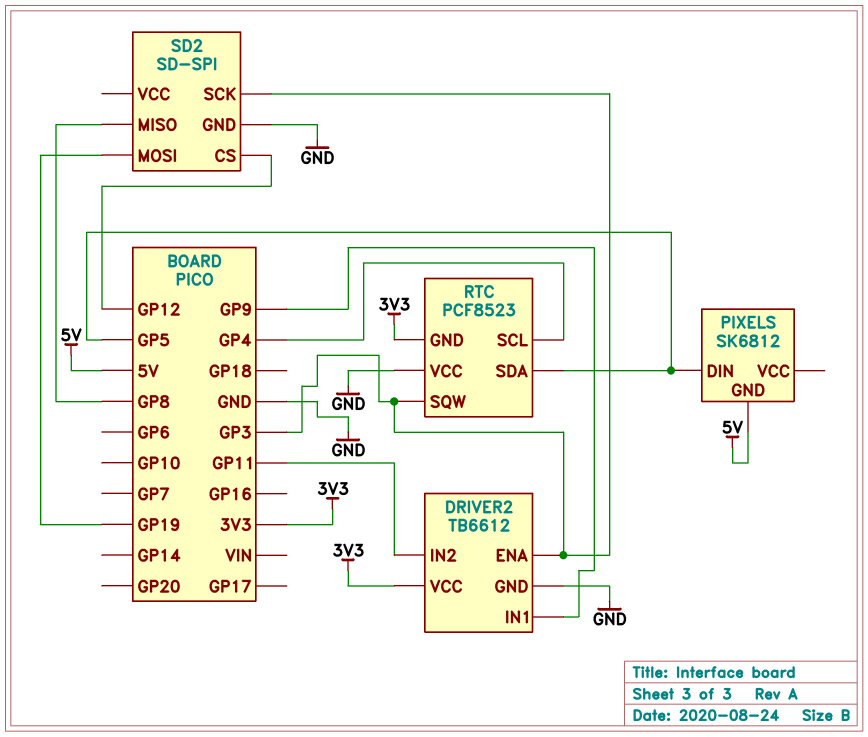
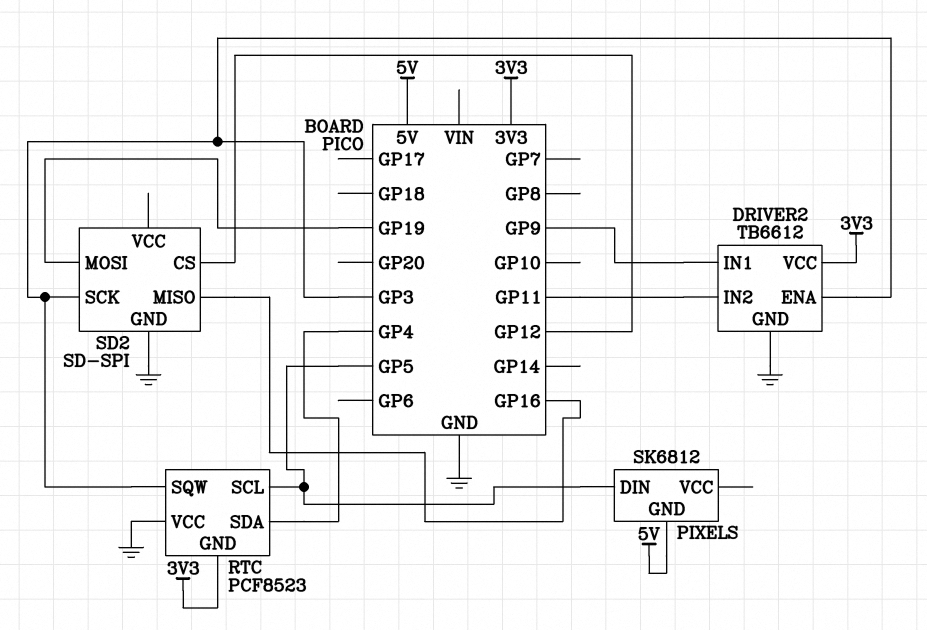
RTC pin SCL: GP4 -> GP5
RTC pin SDA: GP5 -> GP4
SD2 pin MISO: GP8 -> GP16

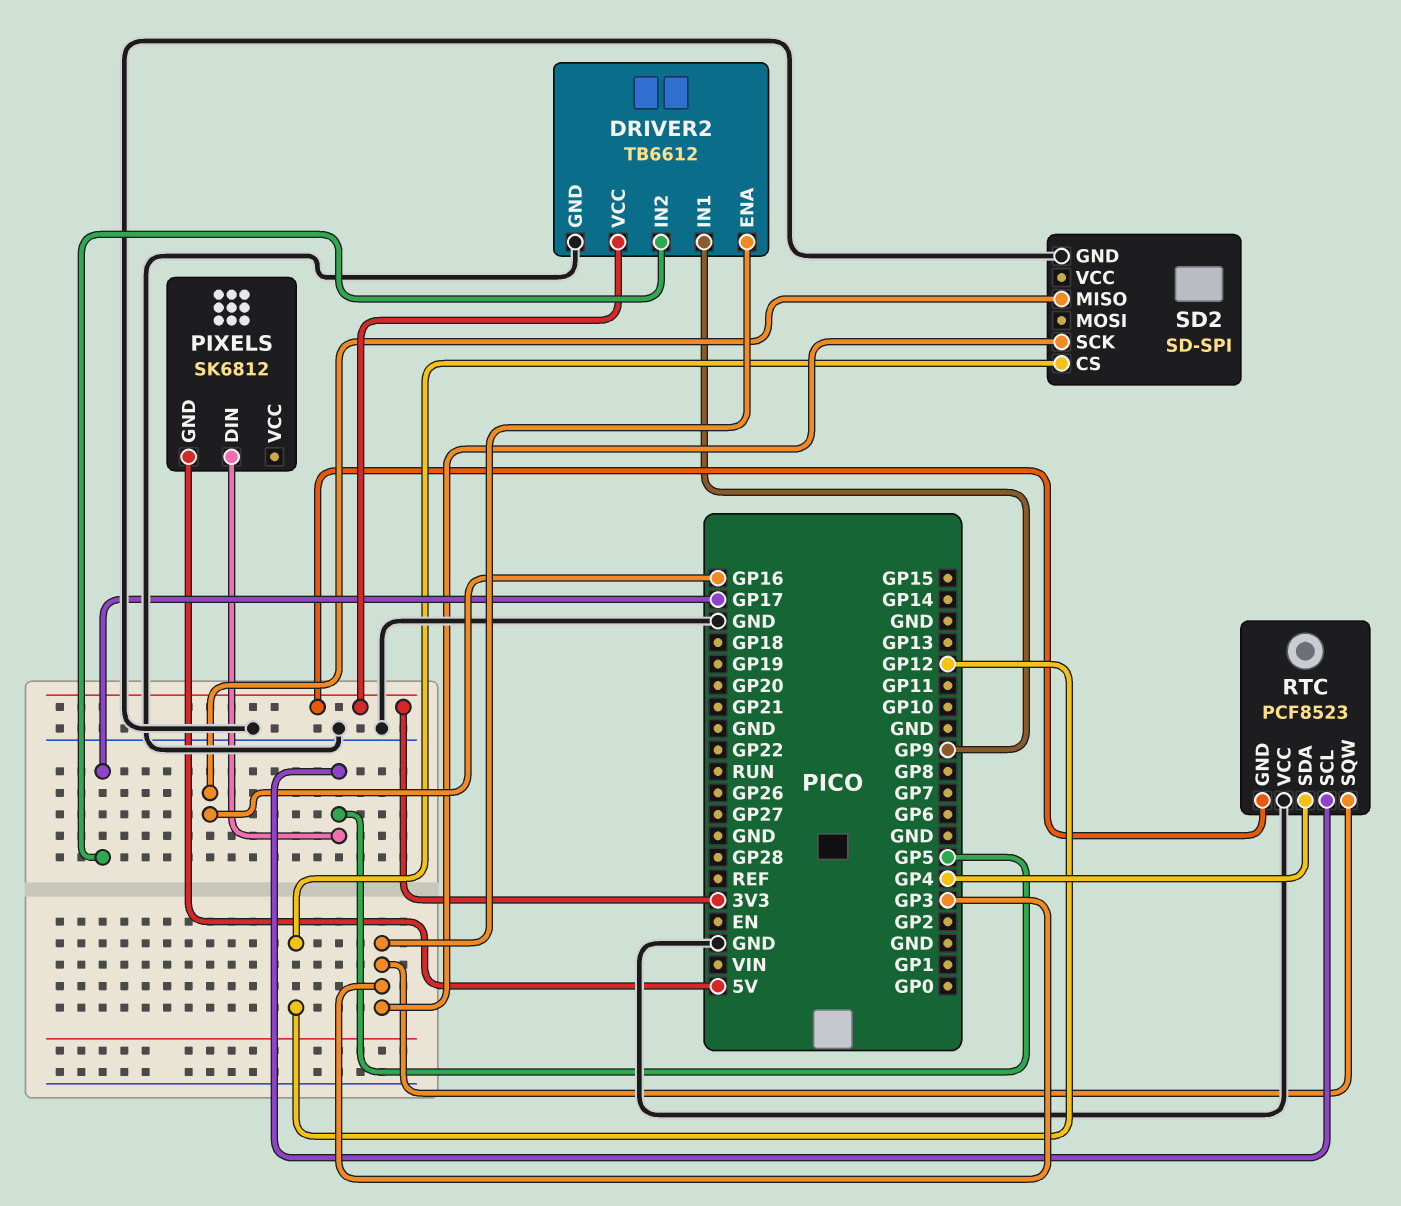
DRIVER2 pin IN2: GP11 -> GP17
SD2 pin MOSI: GP19 -> none

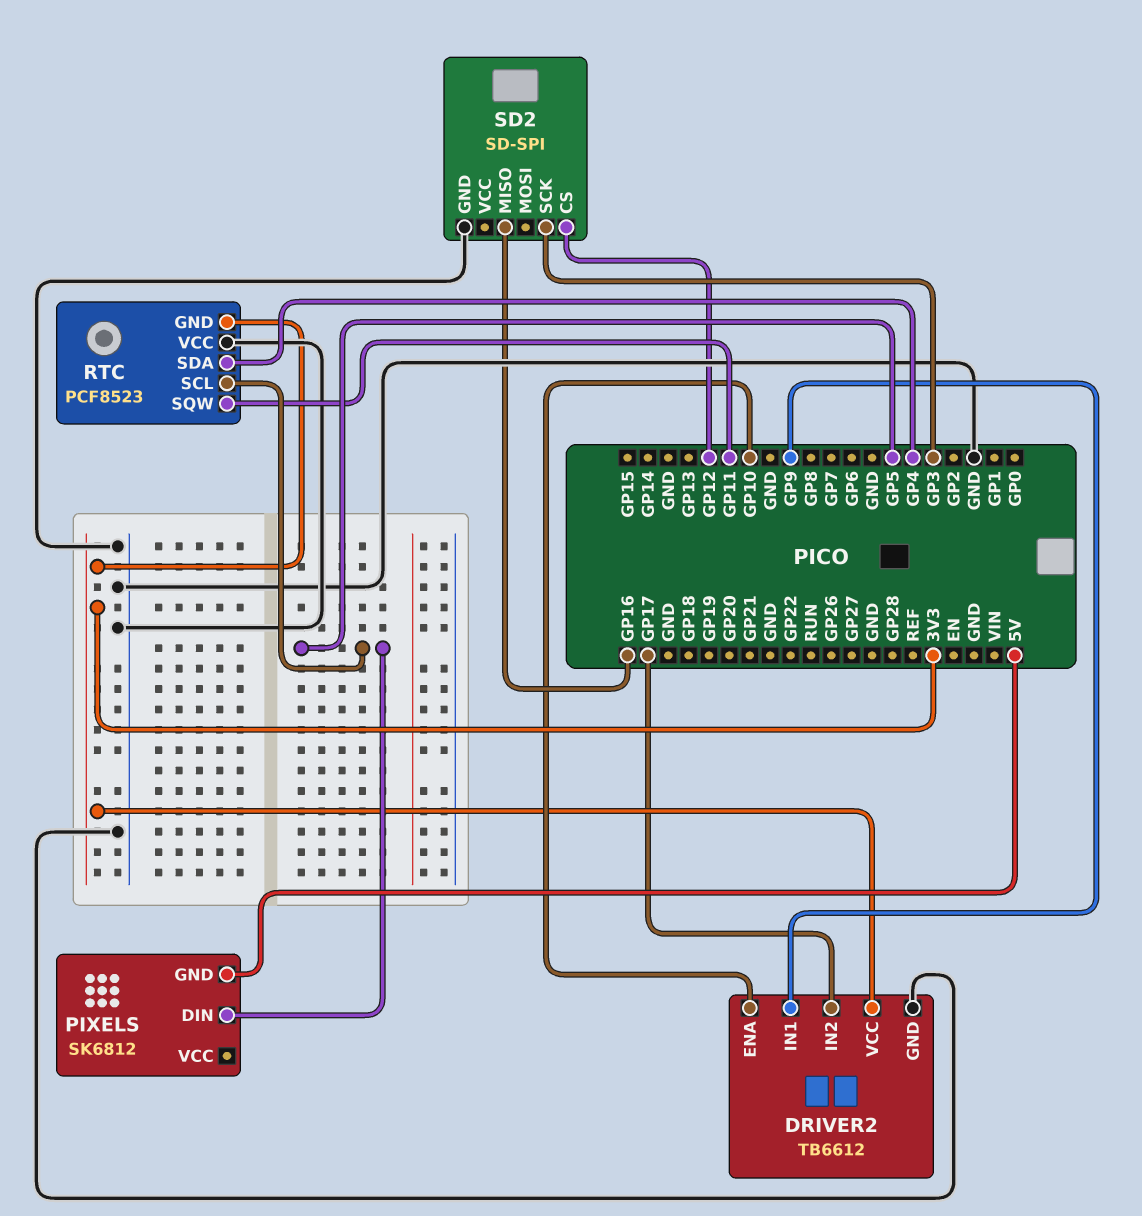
DRIVER2 pin ENA: GP3 -> GP10
RTC pin SQW: GP3 -> GP11

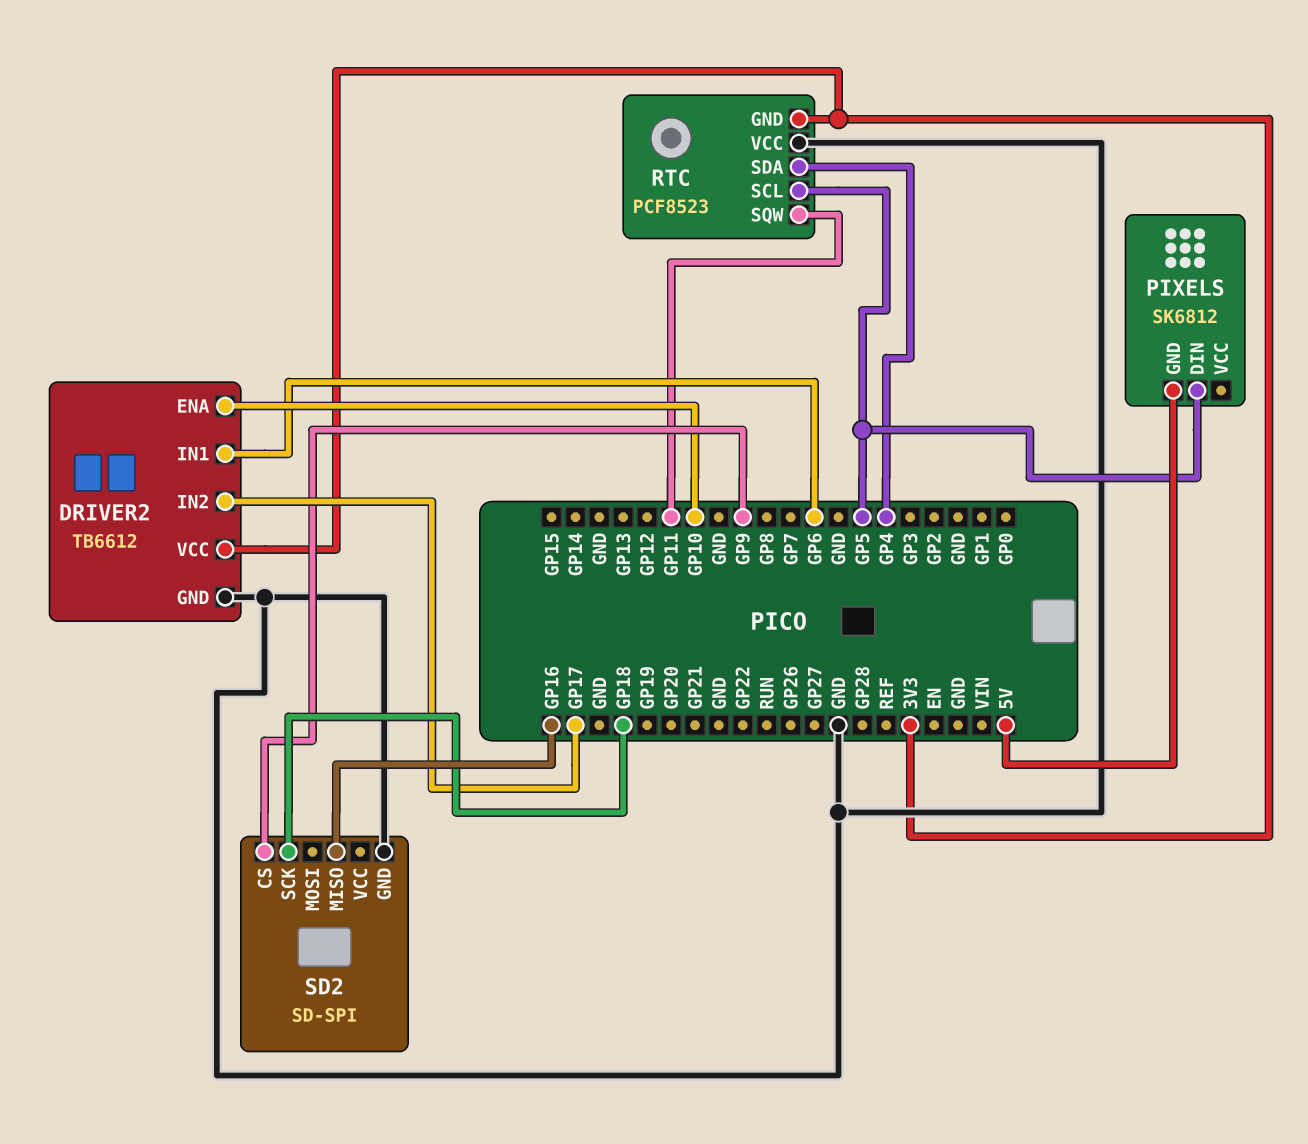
DRIVER2 pin IN1: GP9 -> GP6
SD2 pin CS: GP12 -> GP9
SD2 pin SCK: GP3 -> GP18

